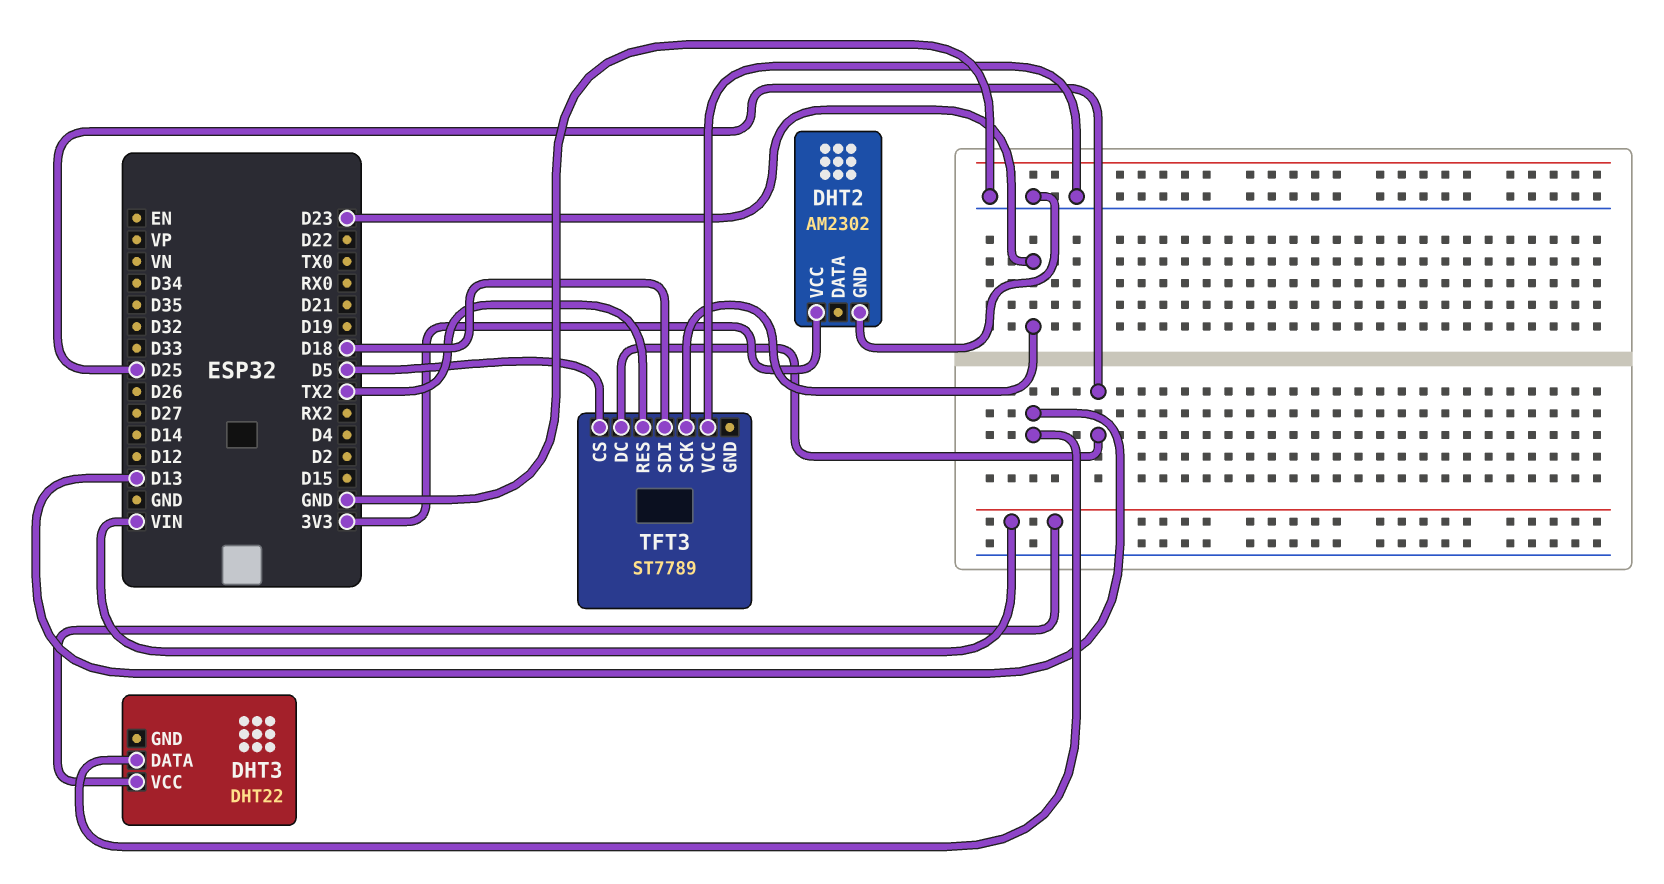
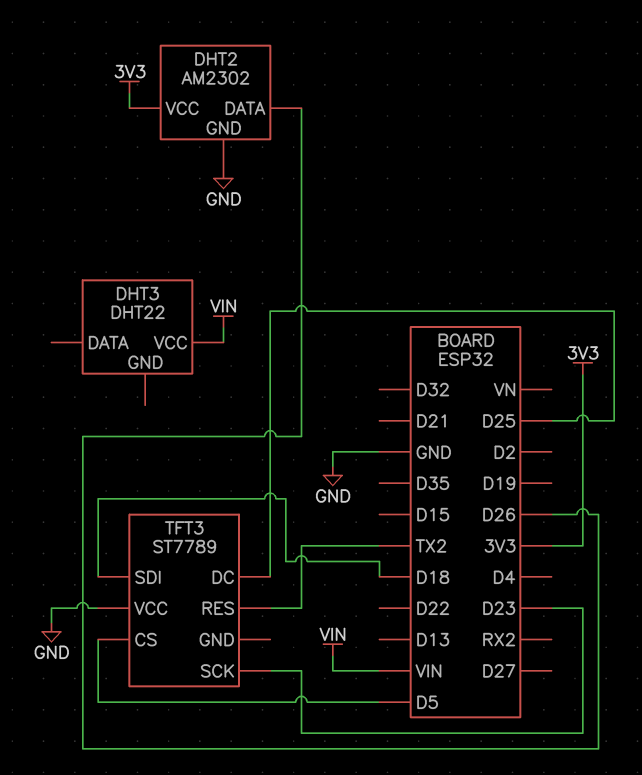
DHT2 pin DATA: none -> D26
DHT3 pin DATA: D13 -> none

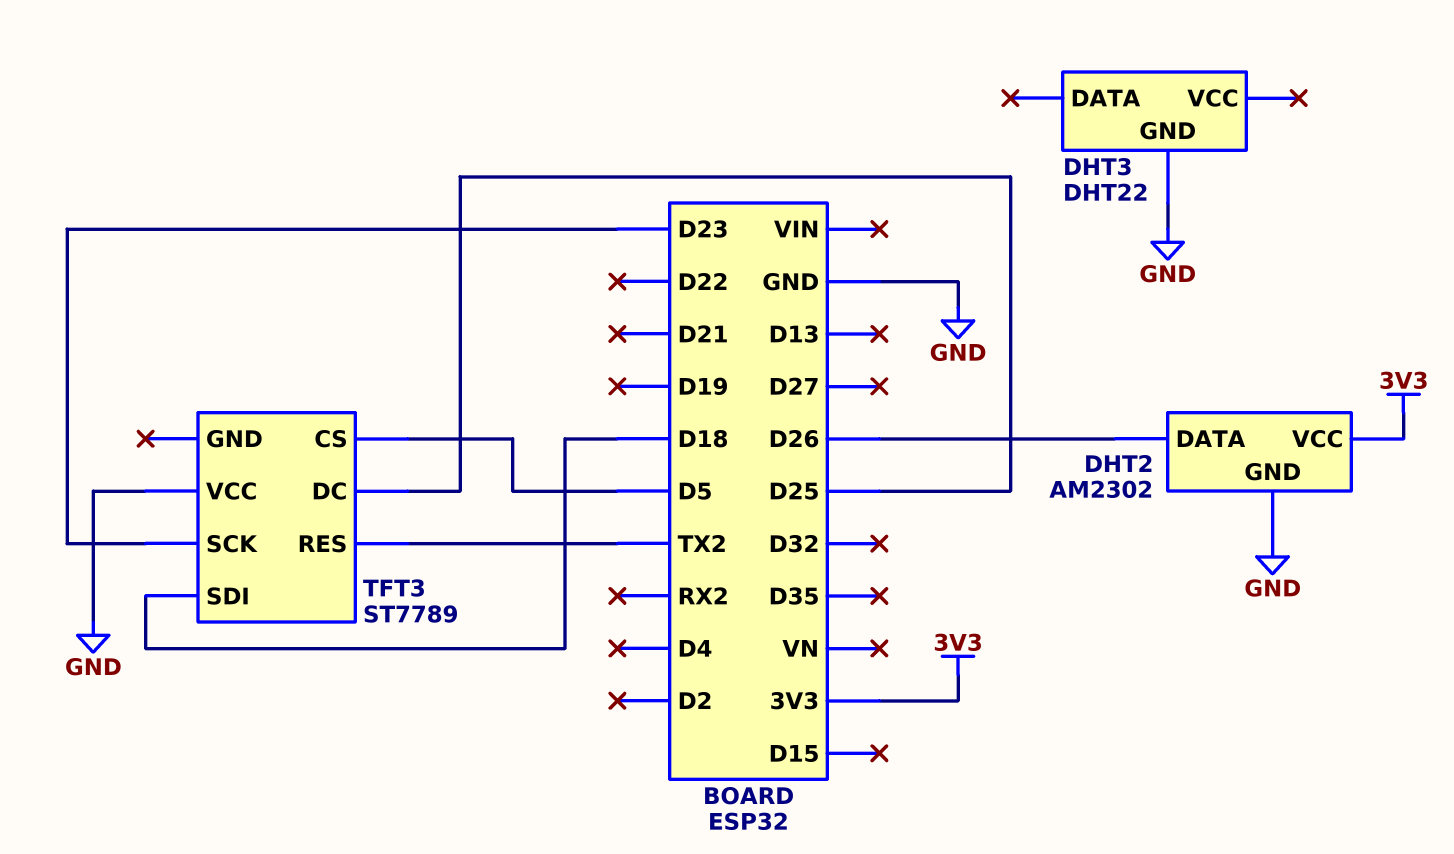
DHT3 pin GND: none -> GND
DHT3 pin VCC: VIN -> none

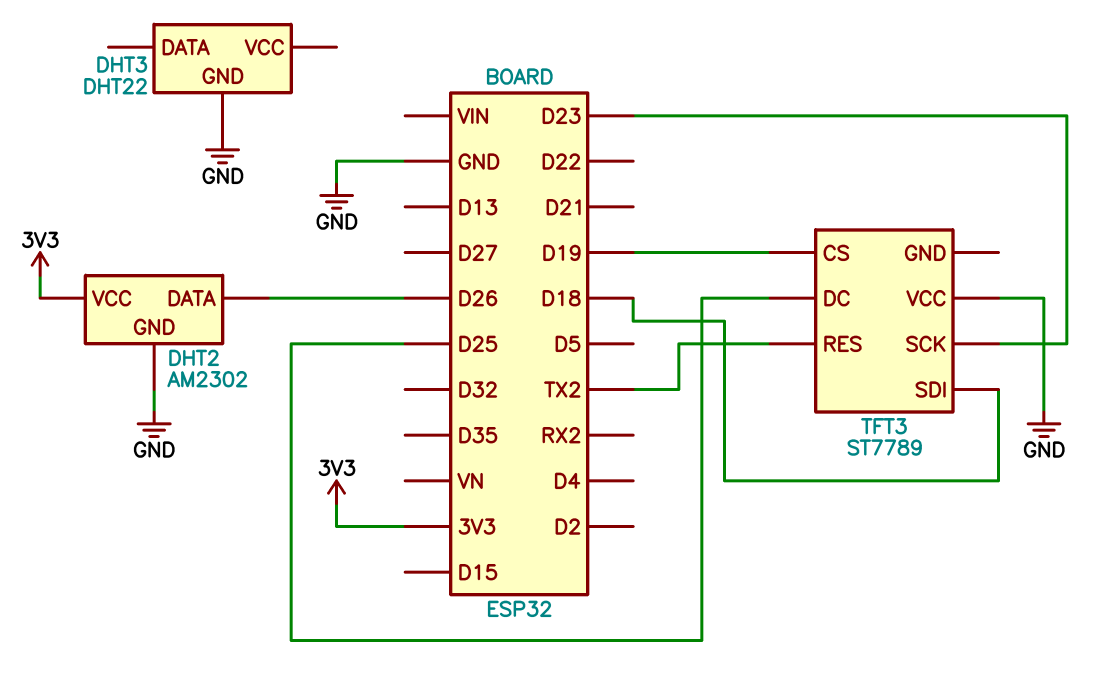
TFT3 pin CS: D5 -> D19

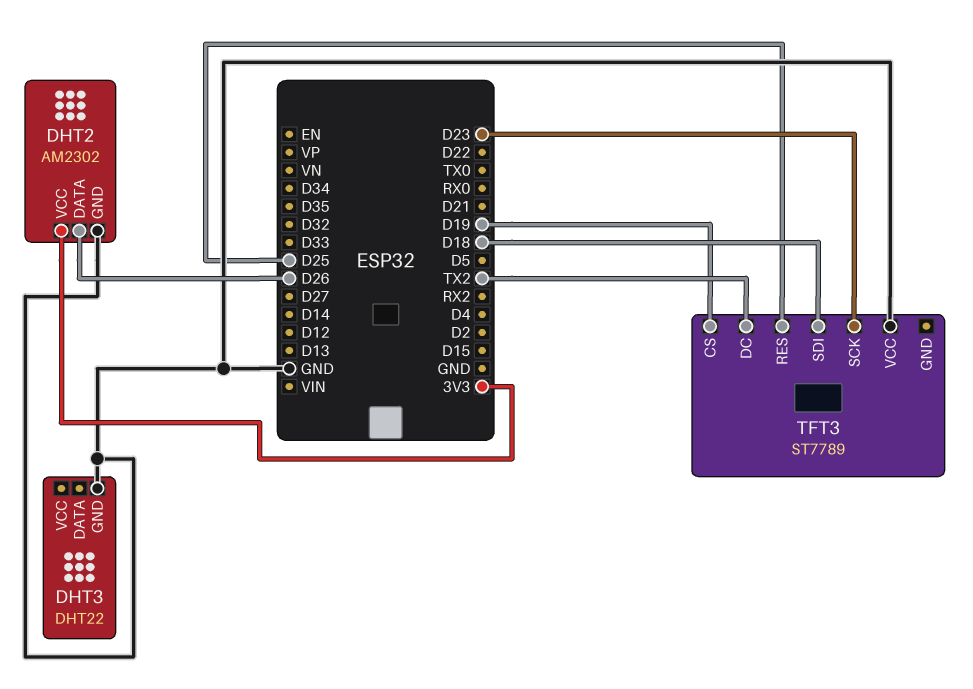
TFT3 pin DC: D25 -> TX2
TFT3 pin RES: TX2 -> D25

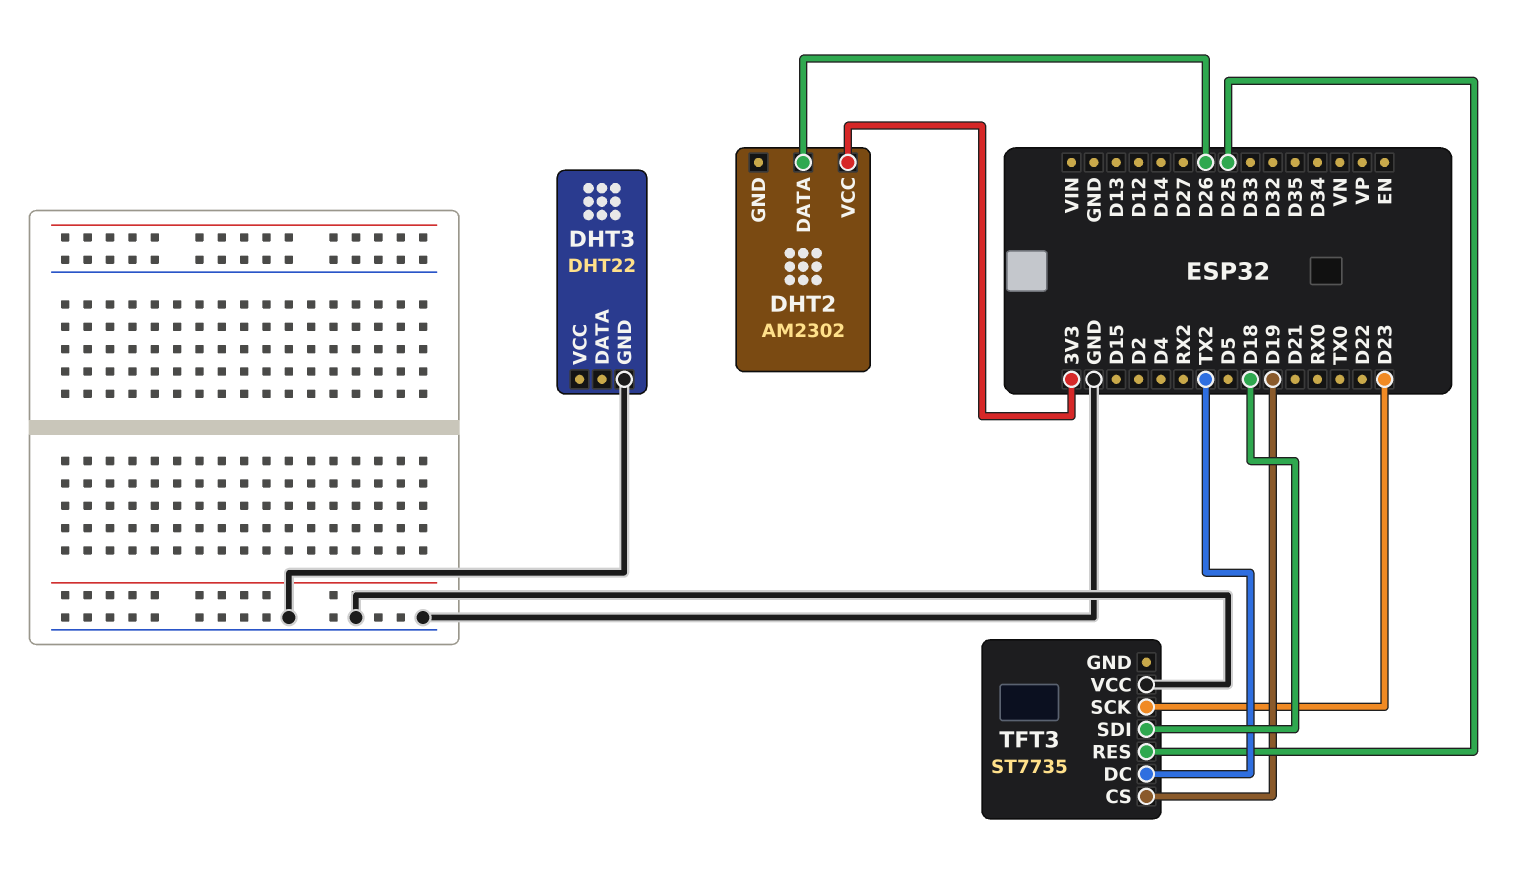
DHT2 pin GND: GND -> none
TFT3: ST7789 -> ST7735

